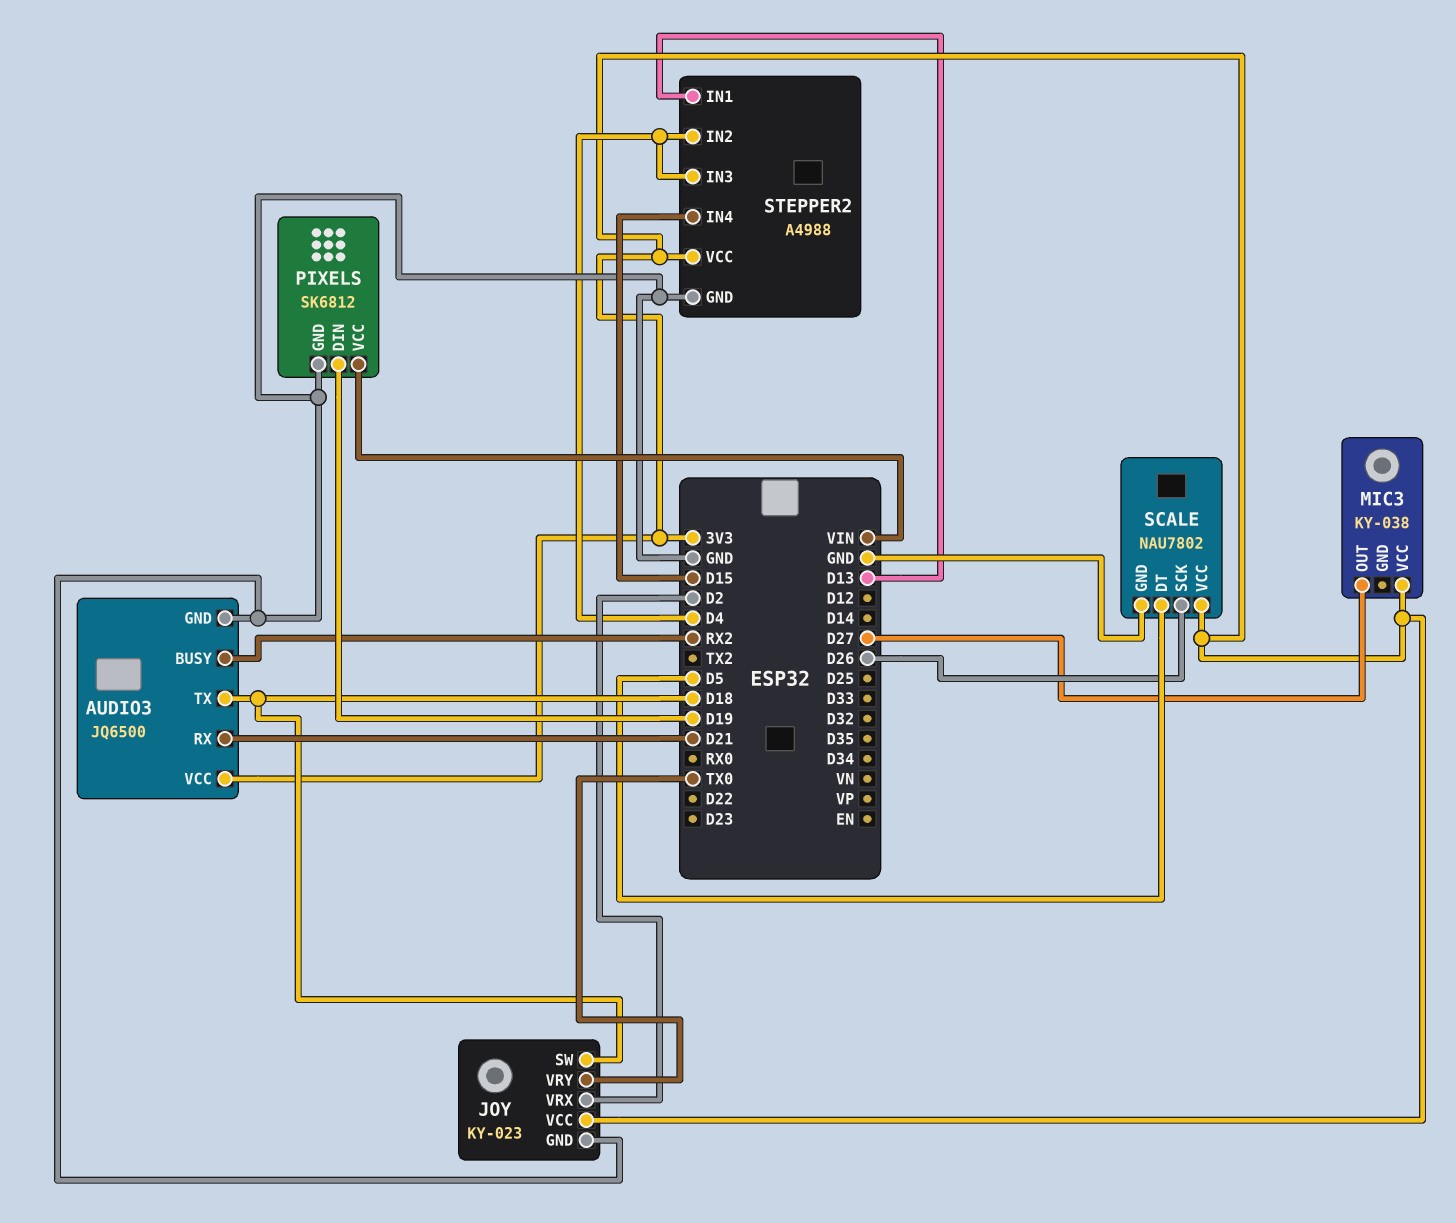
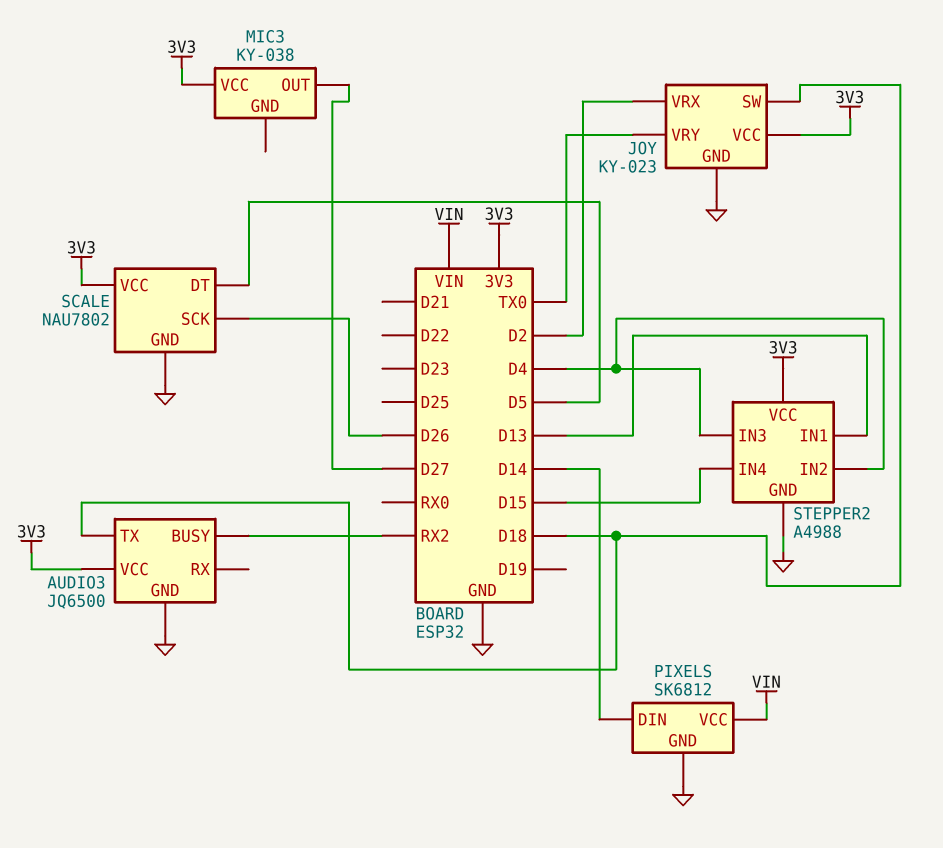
AUDIO3 pin RX: D21 -> none
PIXELS pin DIN: D19 -> D14

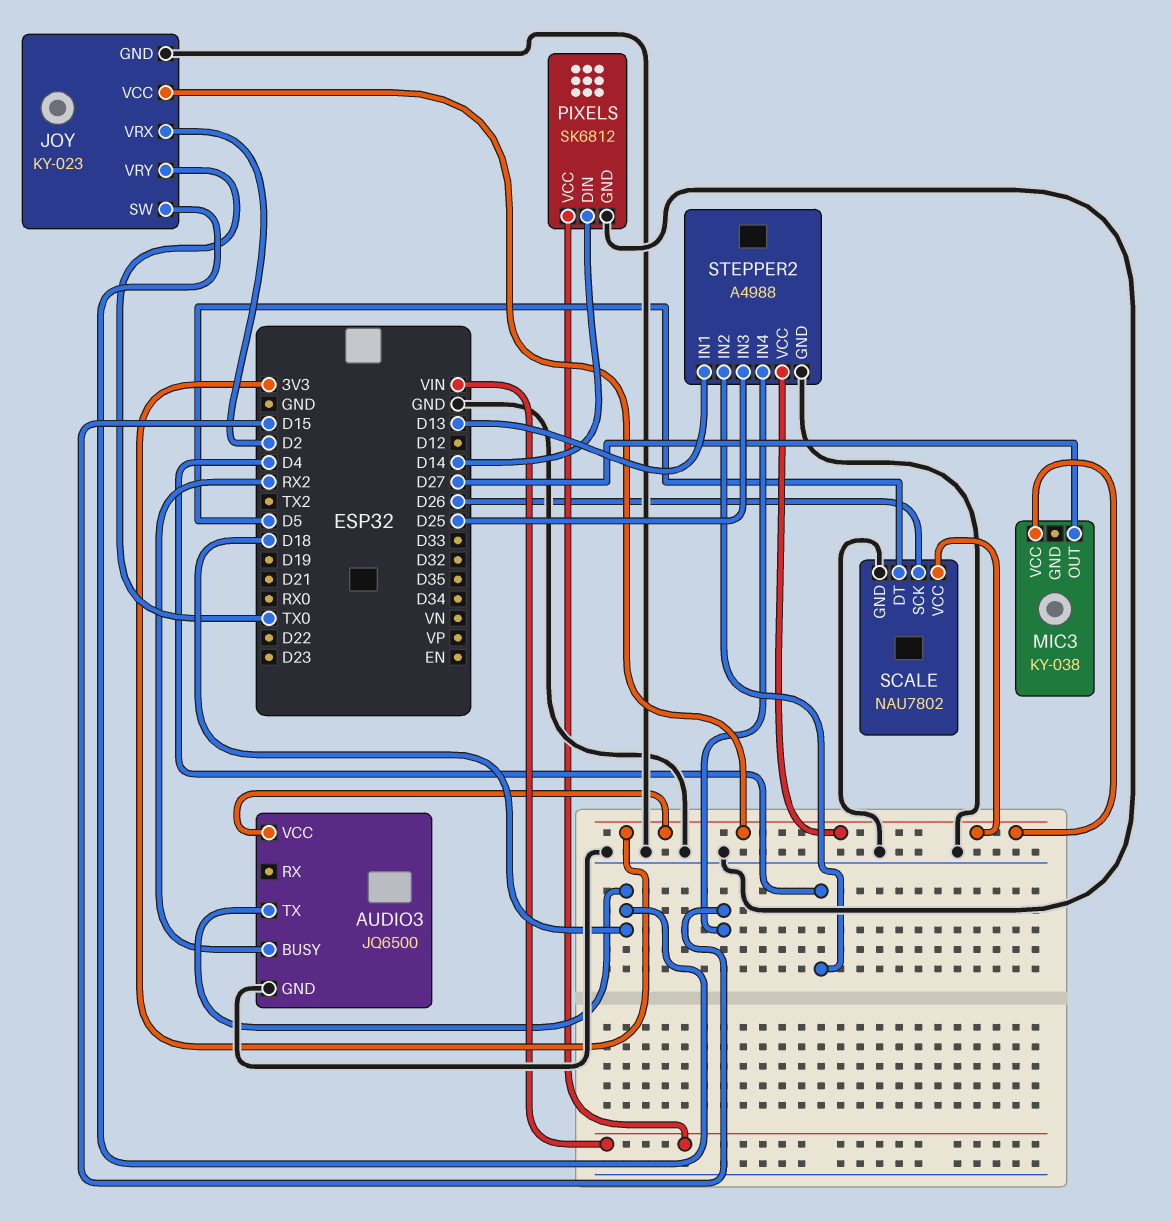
STEPPER2 pin IN3: D4 -> D25

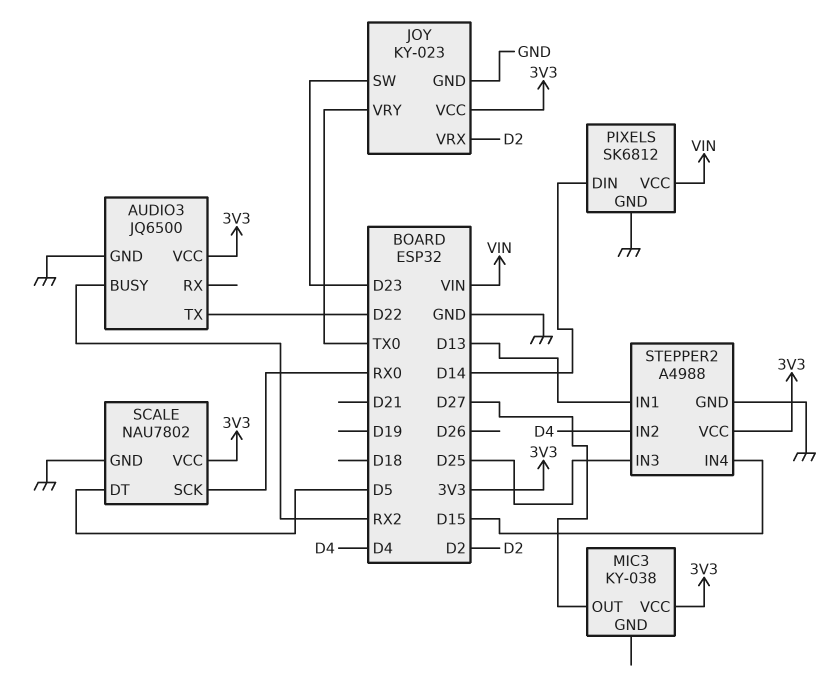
AUDIO3 pin TX: D18 -> D22
JOY pin SW: D18 -> D23
SCALE pin SCK: D26 -> RX0

